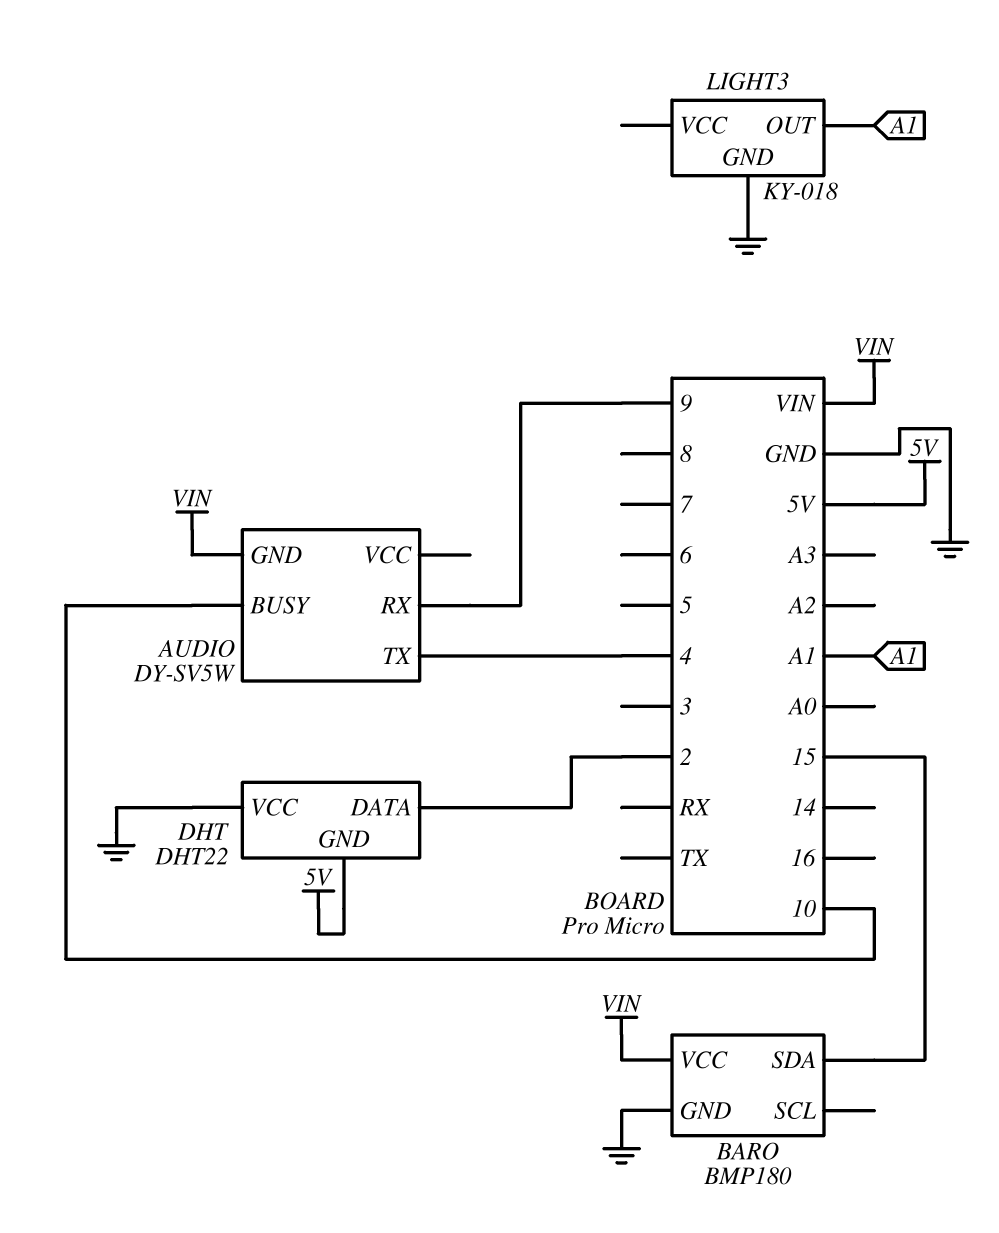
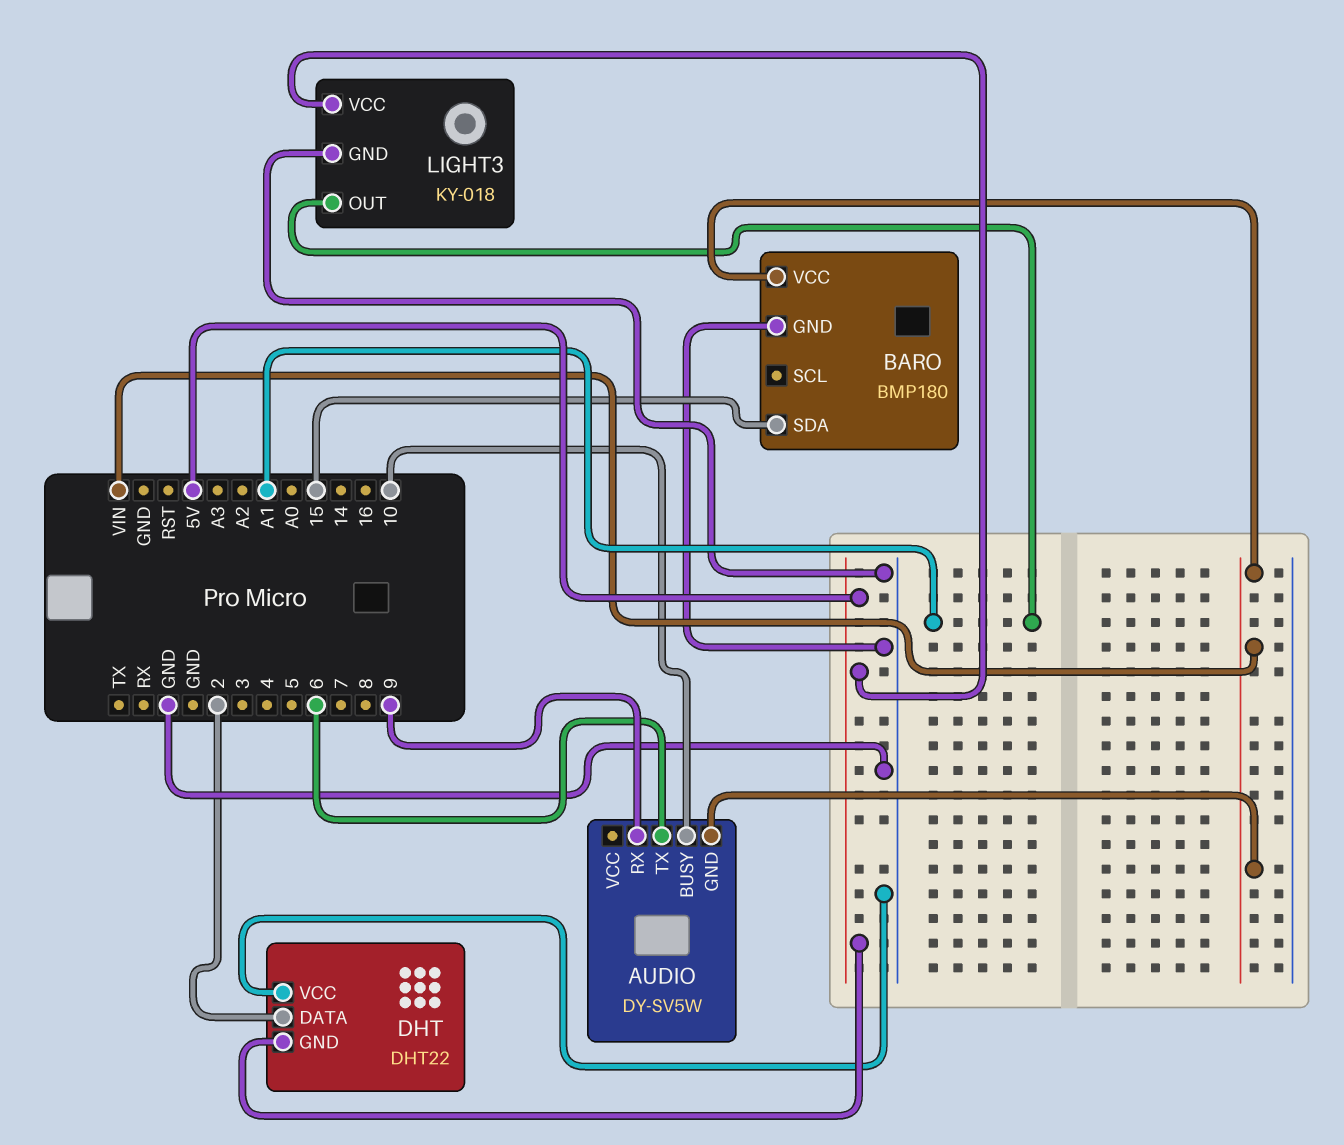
AUDIO pin TX: 4 -> 6
LIGHT3 pin VCC: none -> 5V

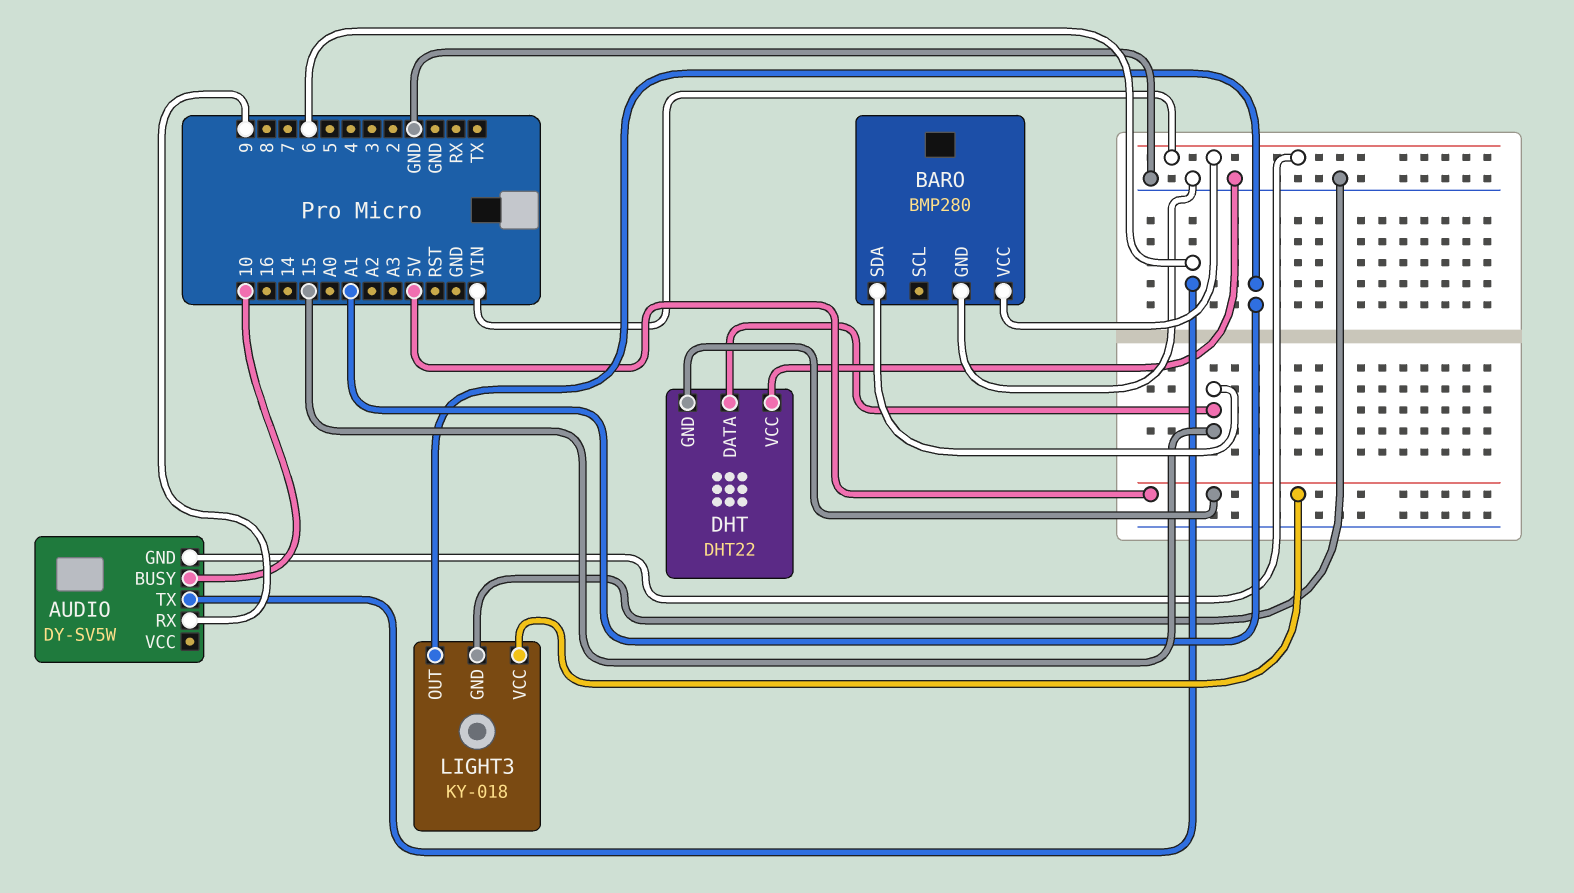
BARO: BMP180 -> BMP280
DHT pin DATA: 2 -> 15

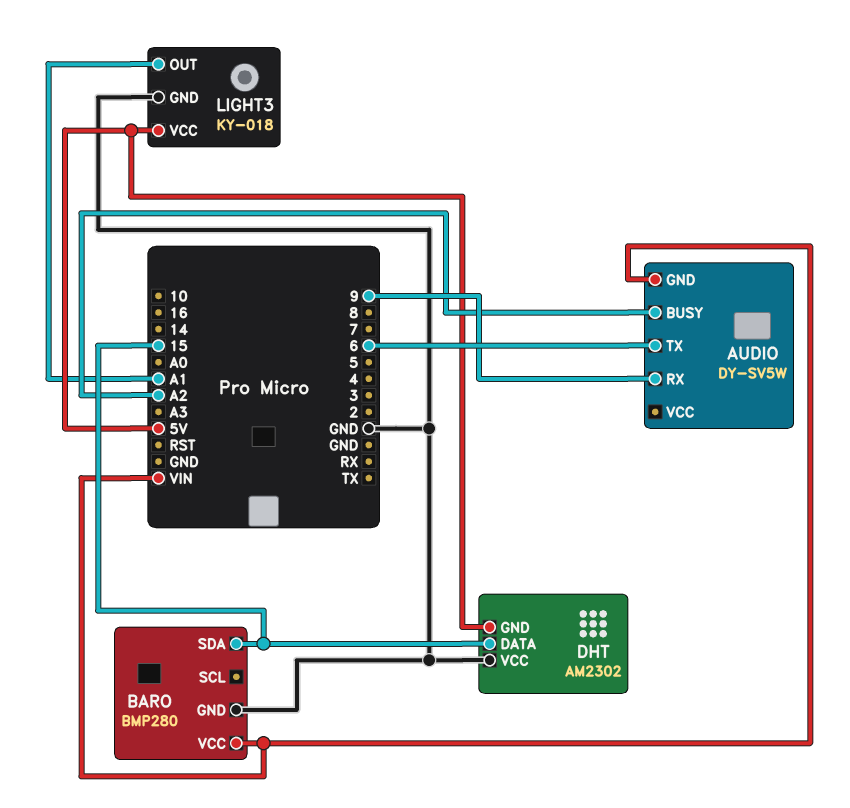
AUDIO pin BUSY: 10 -> A2
DHT: DHT22 -> AM2302

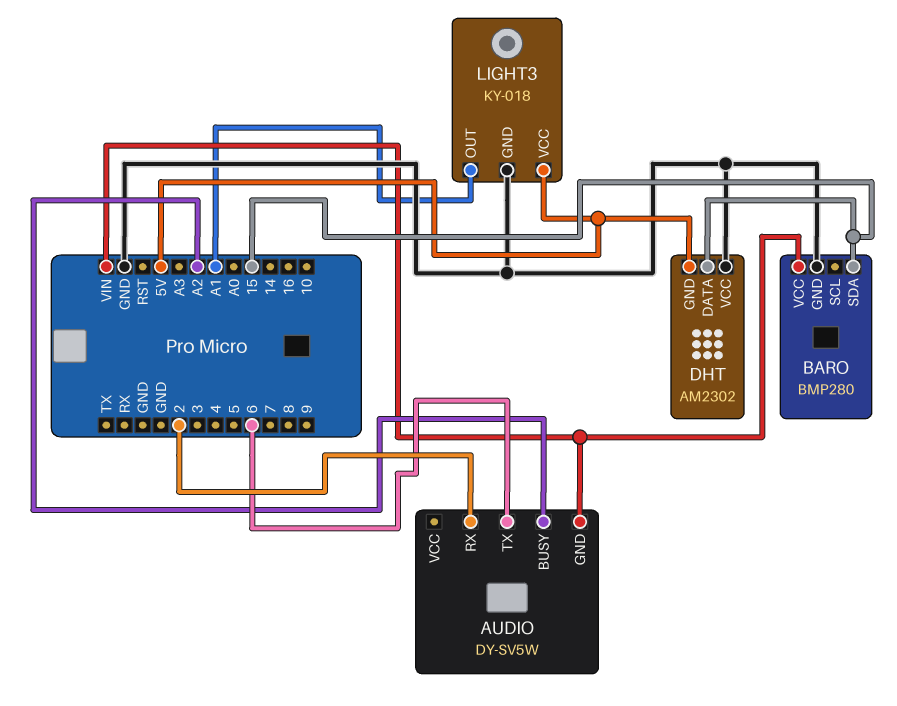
AUDIO pin RX: 9 -> 2

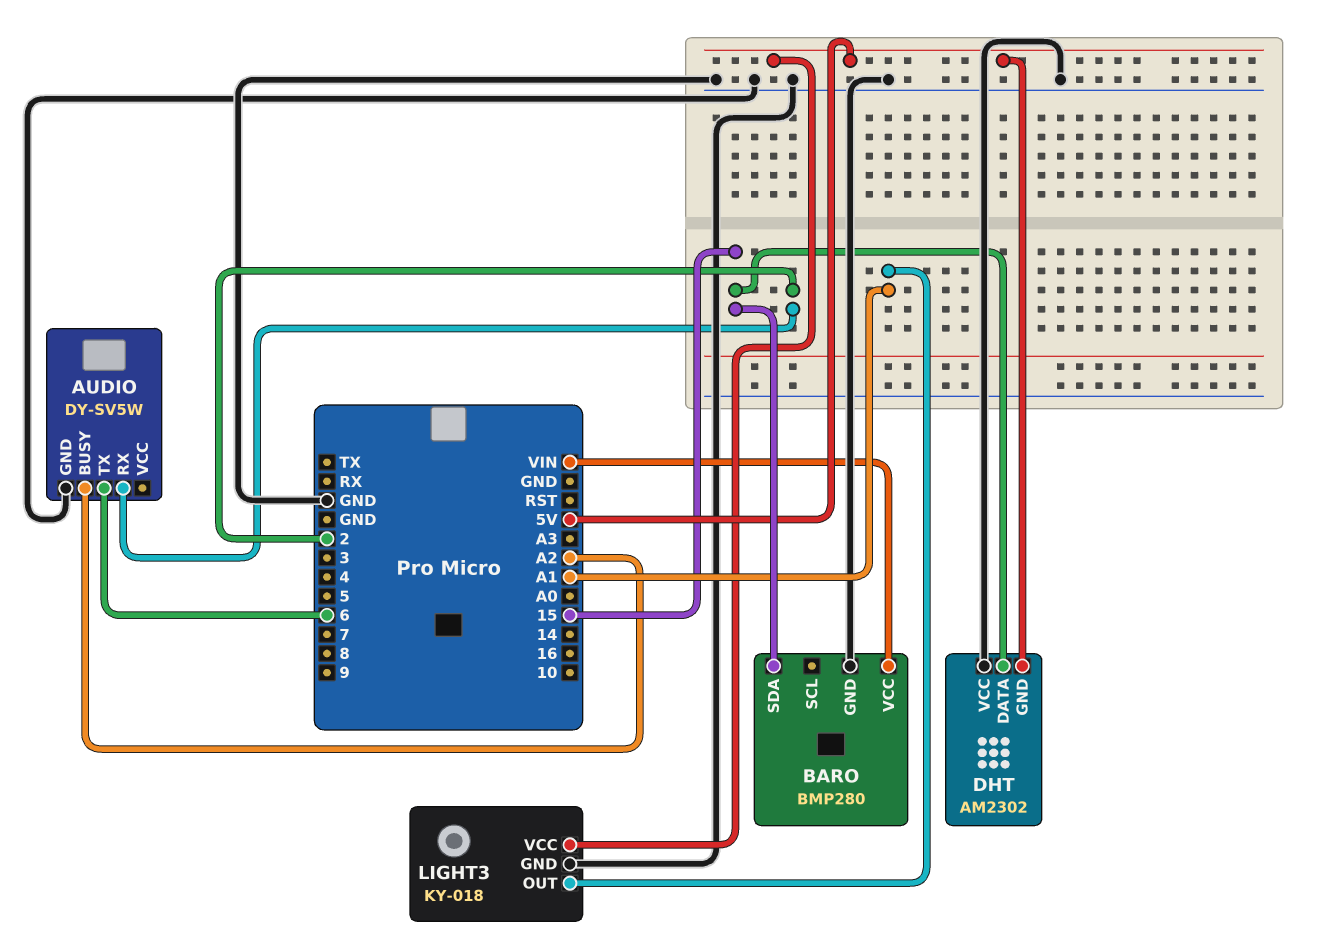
AUDIO pin GND: VIN -> GND

